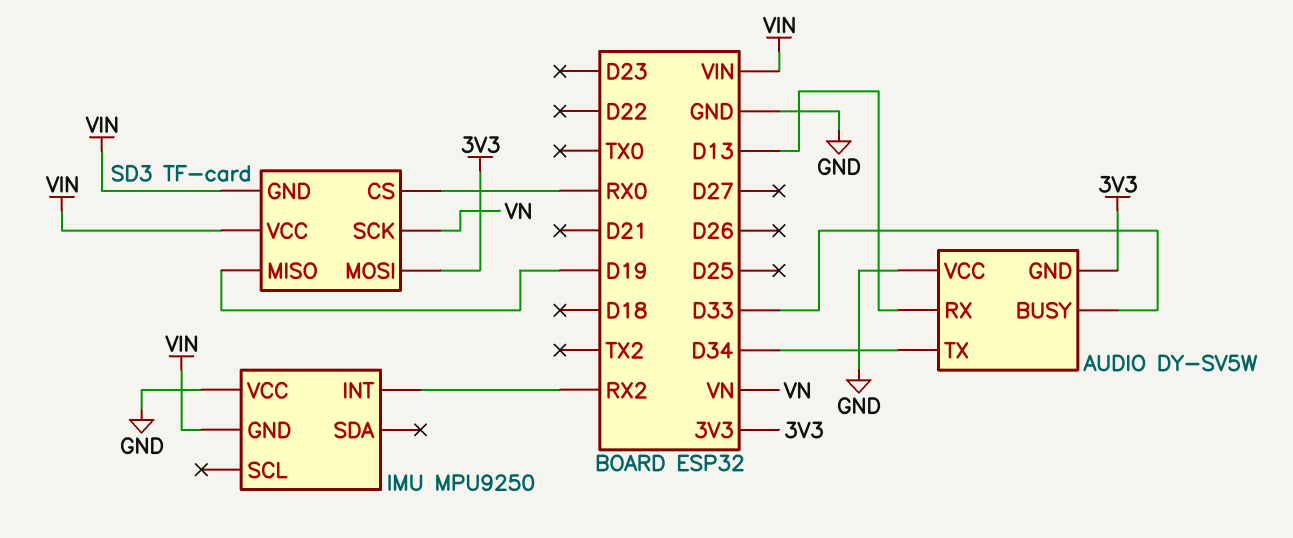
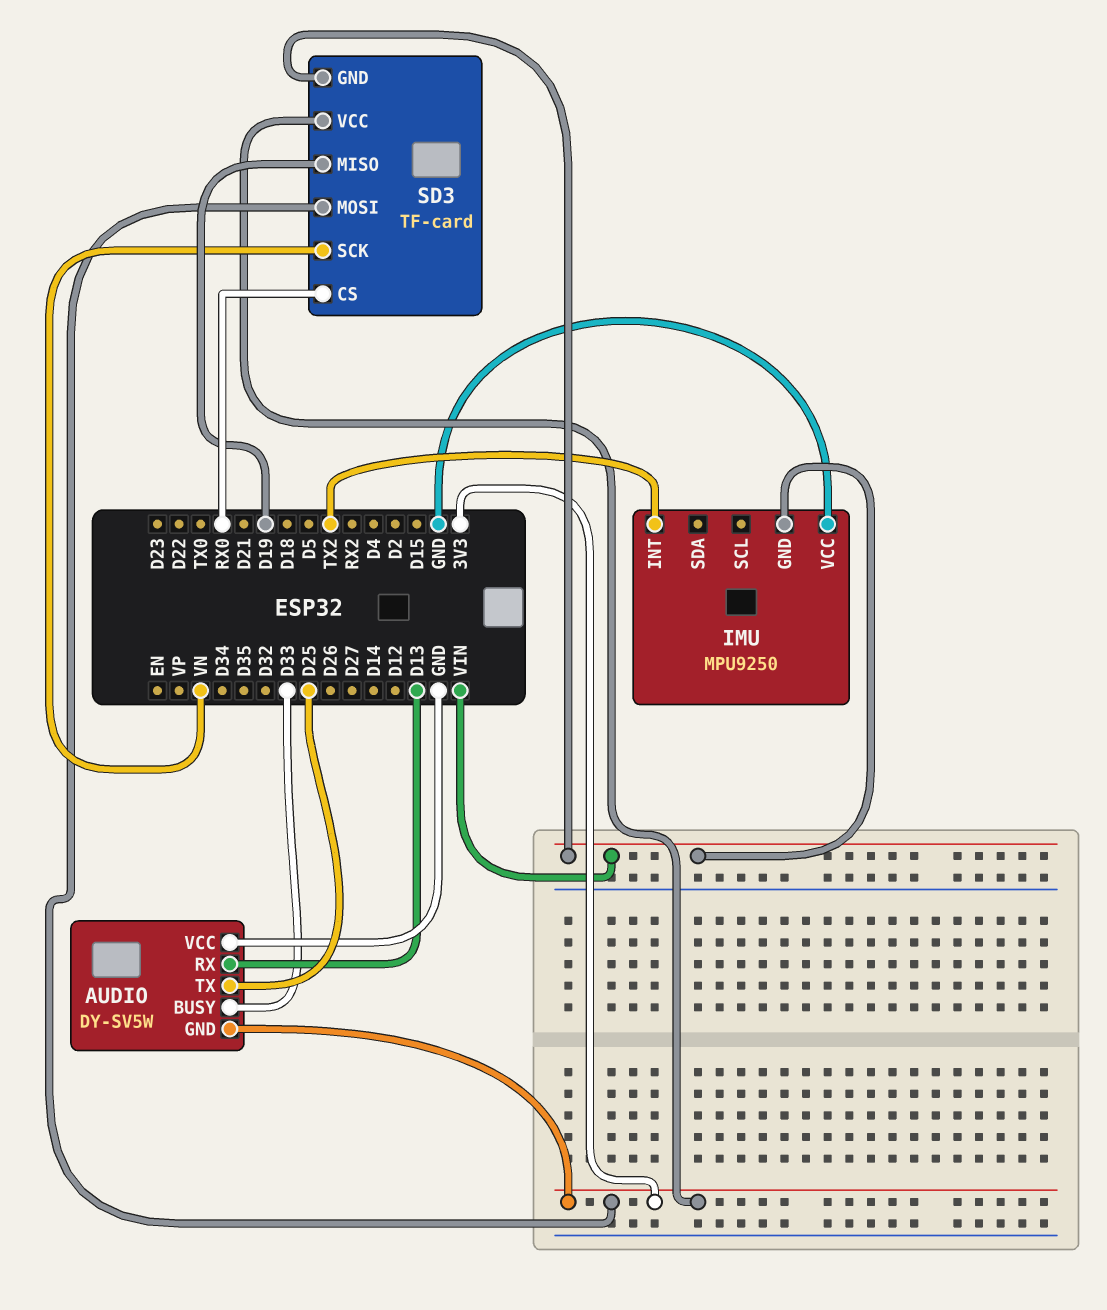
AUDIO pin TX: D34 -> D25
IMU pin INT: RX2 -> TX2
SD3 pin VCC: VIN -> 3V3

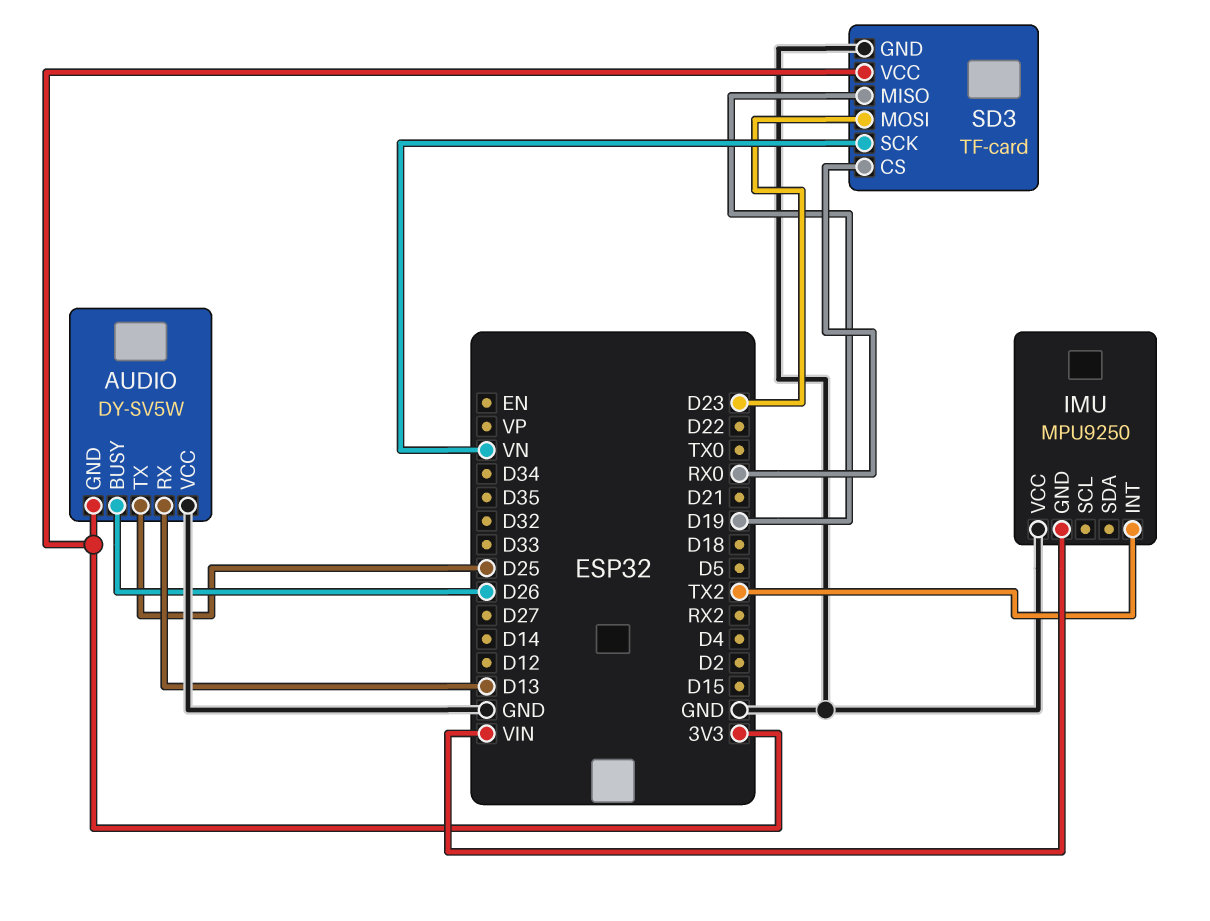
AUDIO pin BUSY: D33 -> D26
SD3 pin GND: VIN -> GND
SD3 pin MOSI: 3V3 -> D23

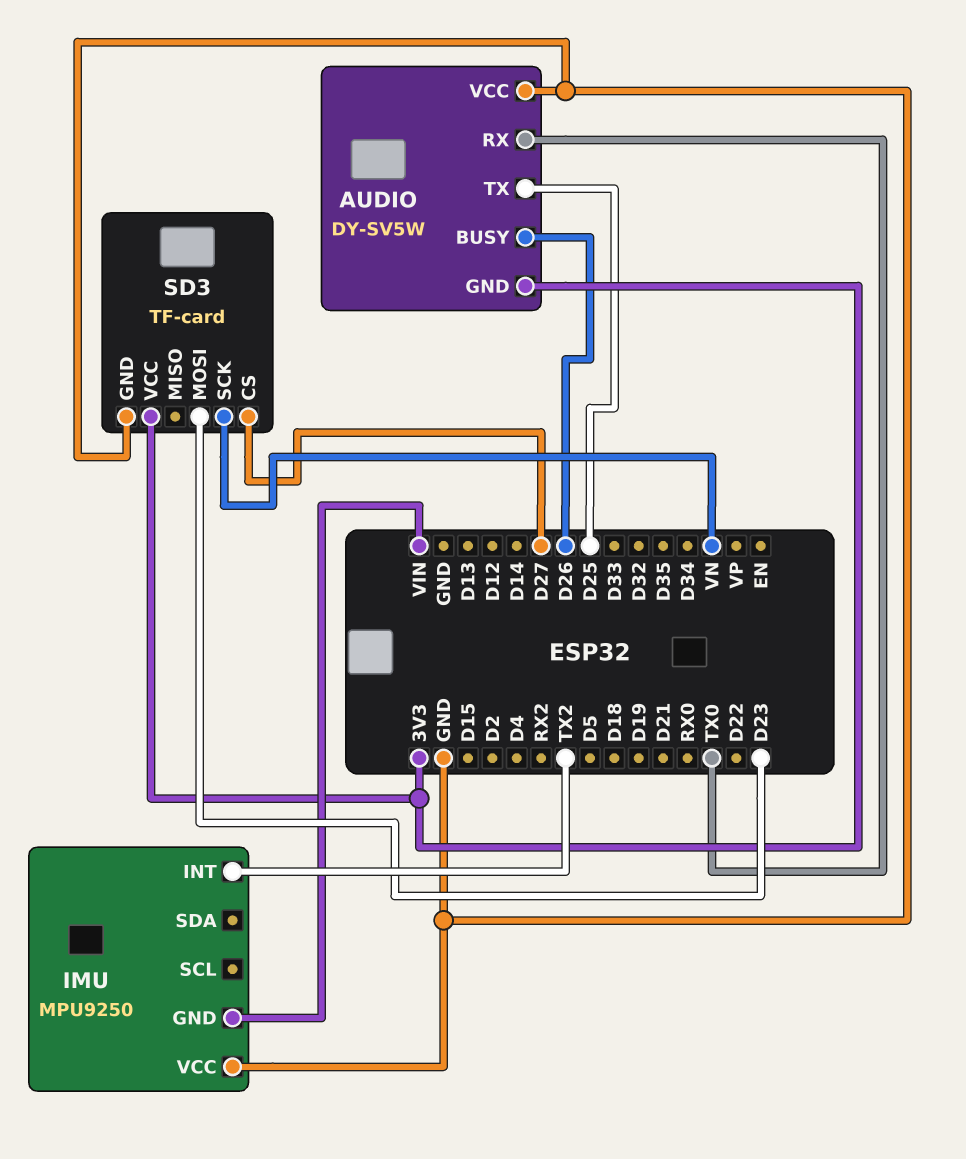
AUDIO pin RX: D13 -> TX0
SD3 pin CS: RX0 -> D27
SD3 pin MISO: D19 -> none

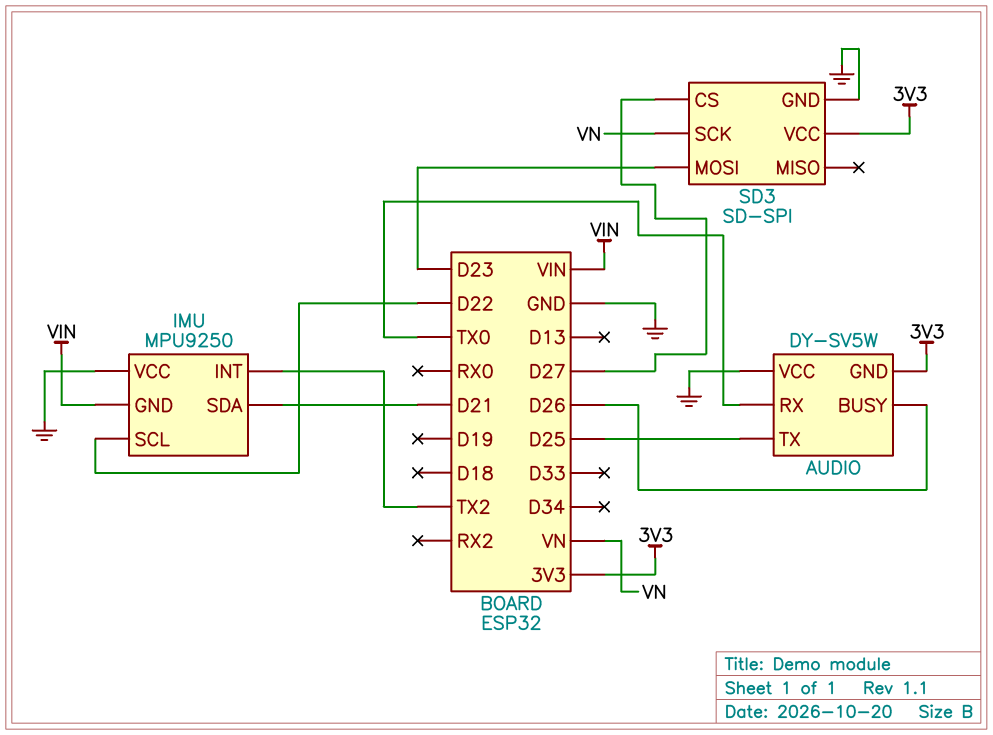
IMU pin SCL: none -> D22
IMU pin SDA: none -> D21
SD3: TF-card -> SD-SPI

